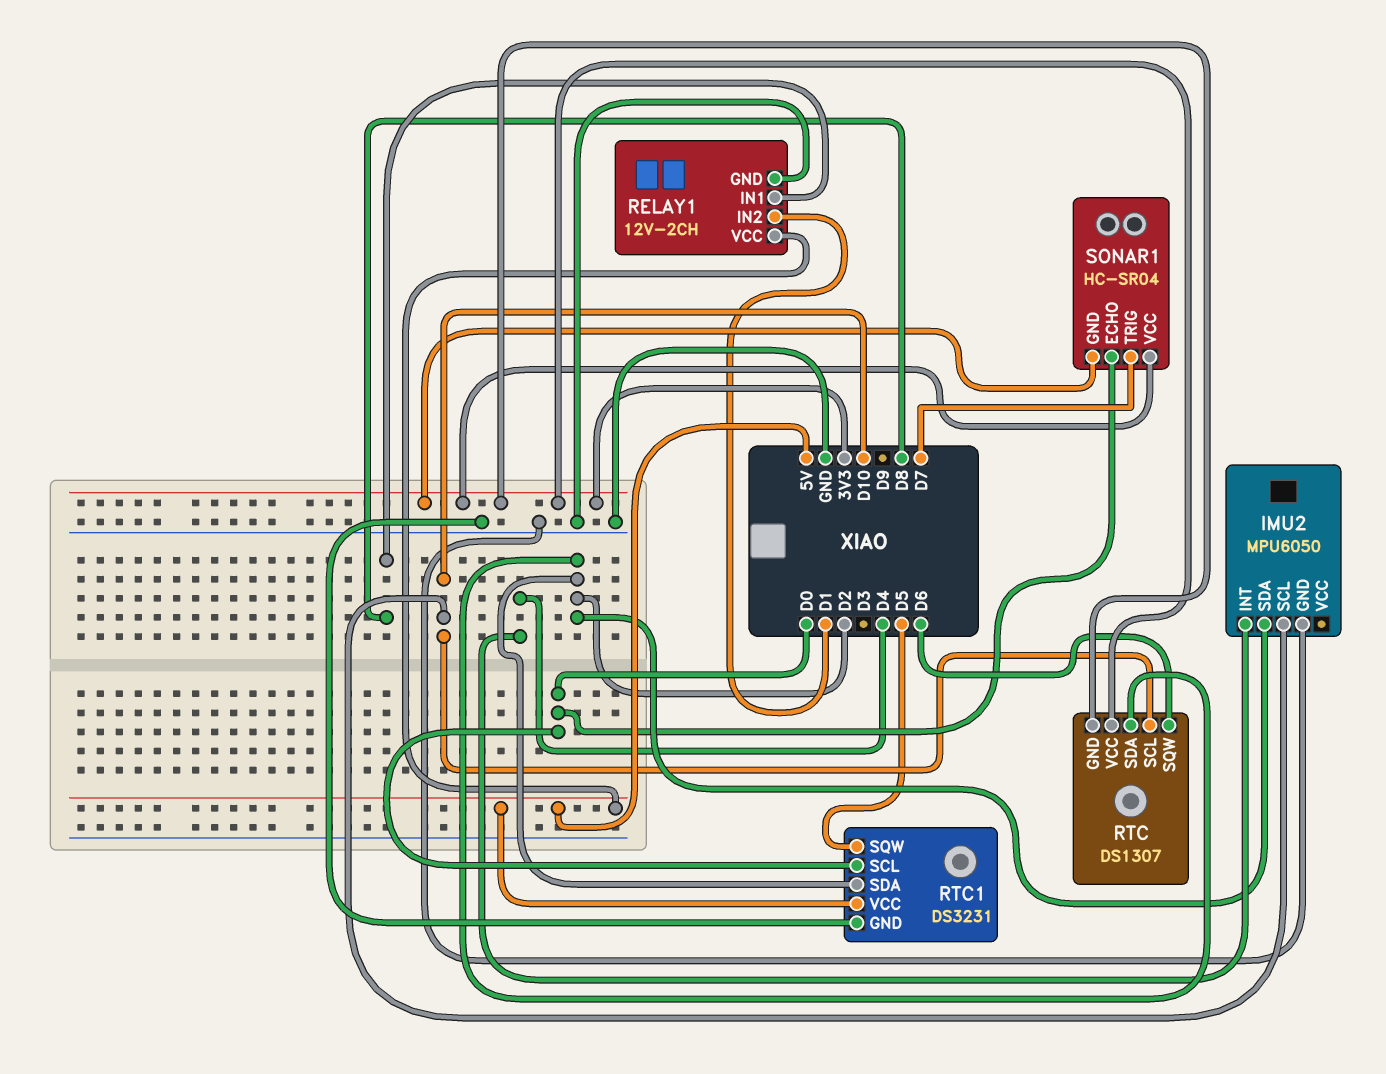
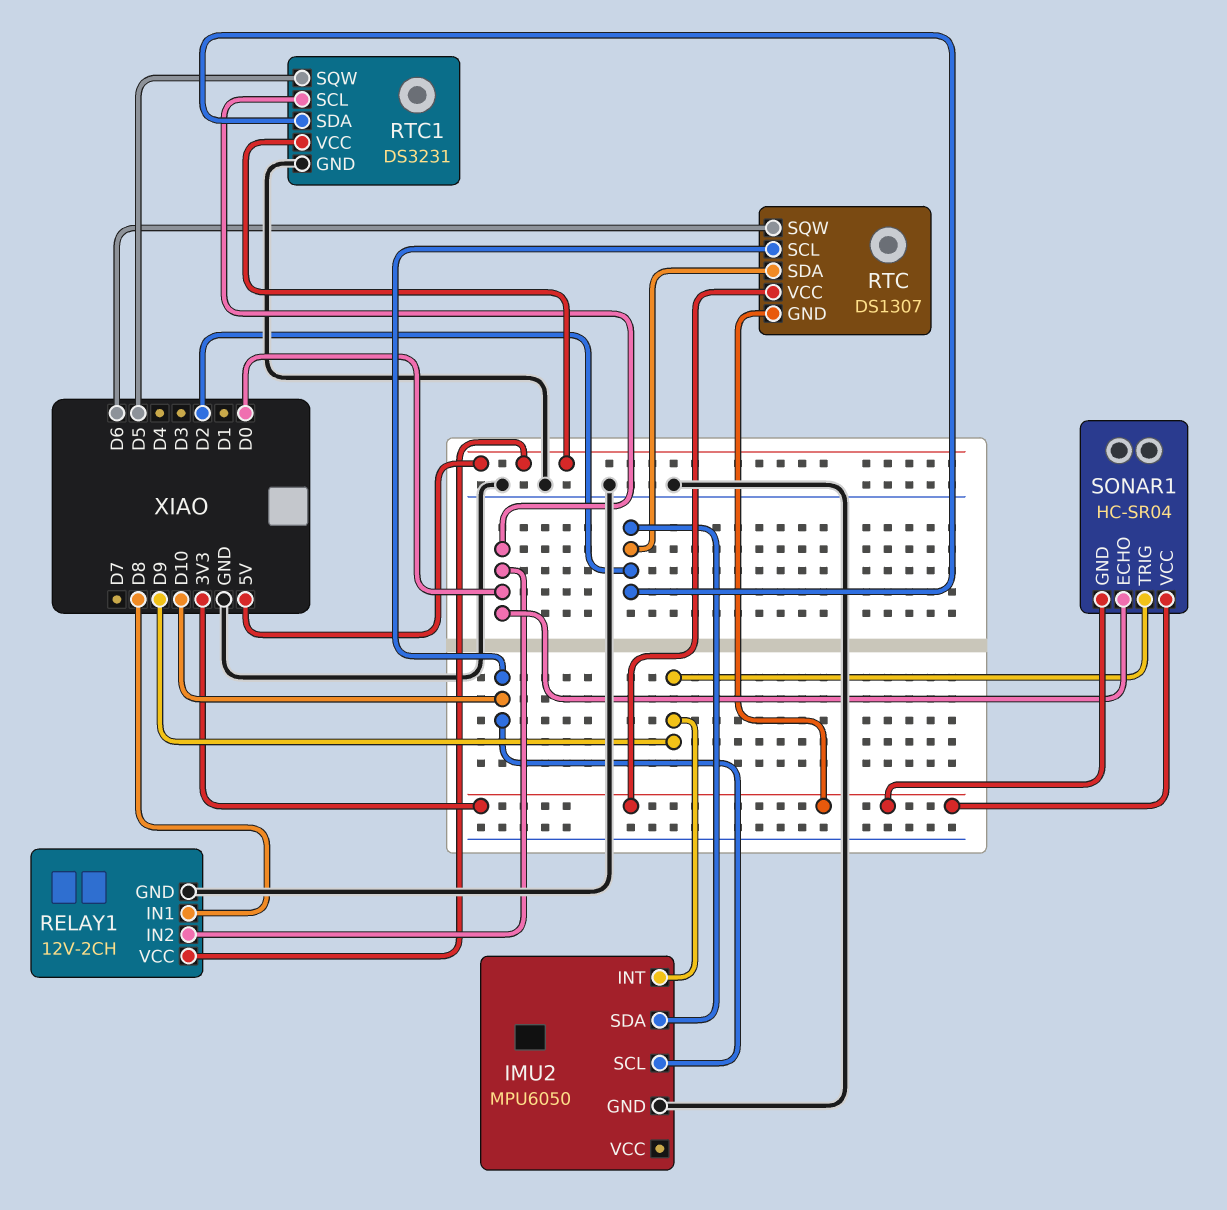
IMU2 pin INT: D4 -> D9
RELAY1 pin IN2: D1 -> D0
SONAR1 pin TRIG: D7 -> D9

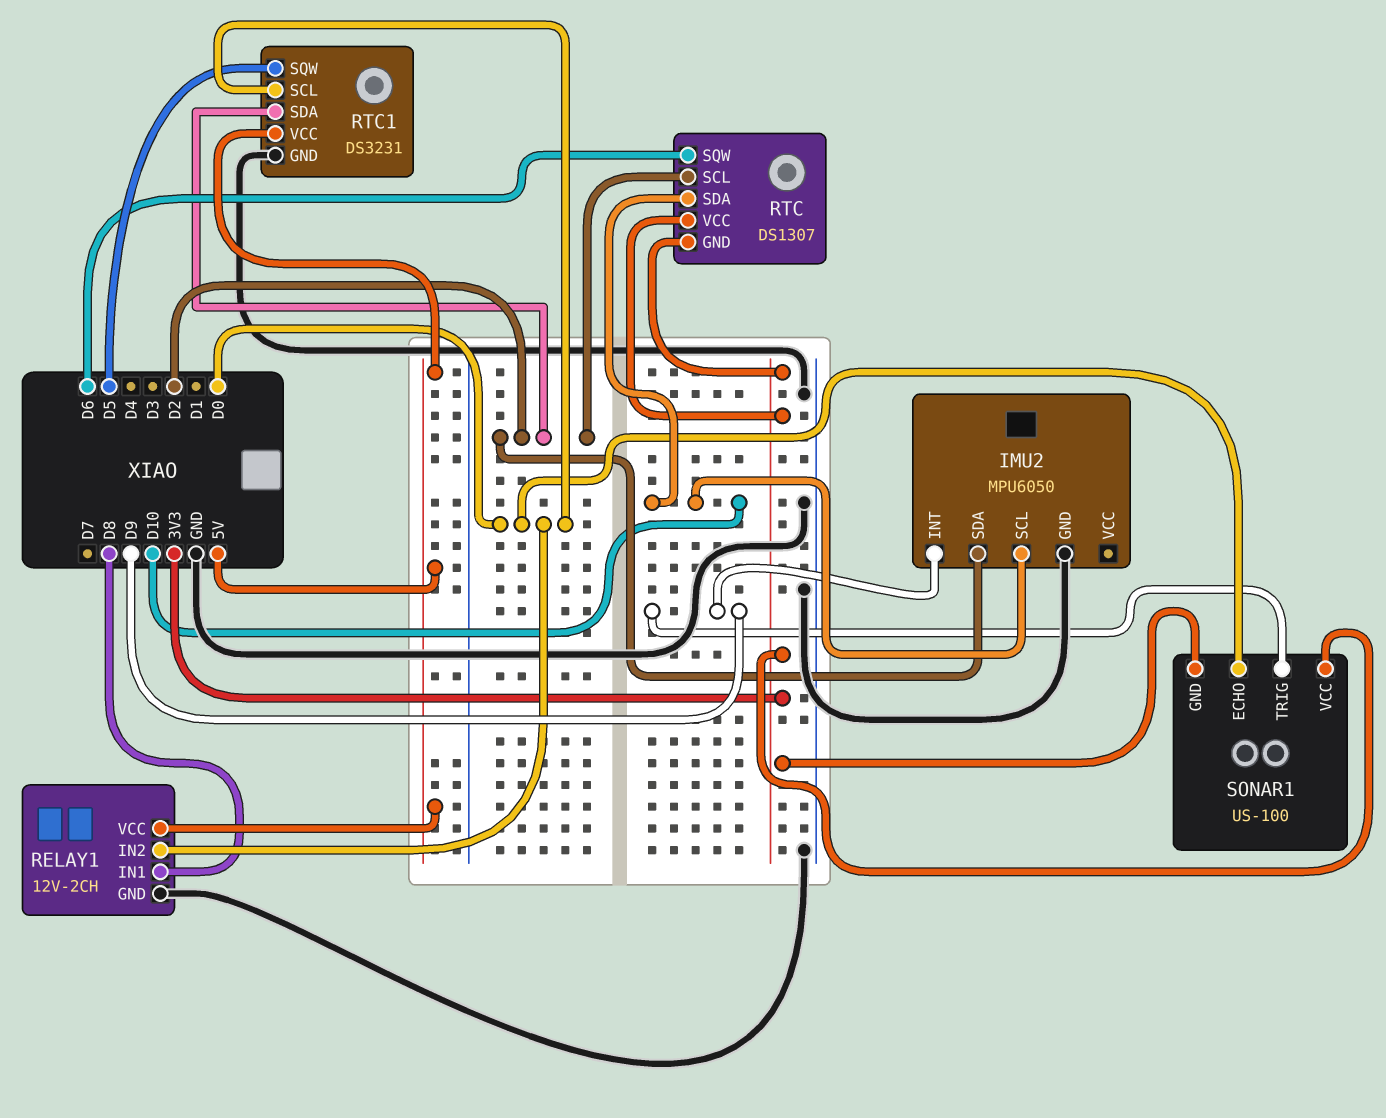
RTC pin SCL: D10 -> D2
RTC pin SDA: D2 -> D10
SONAR1: HC-SR04 -> US-100

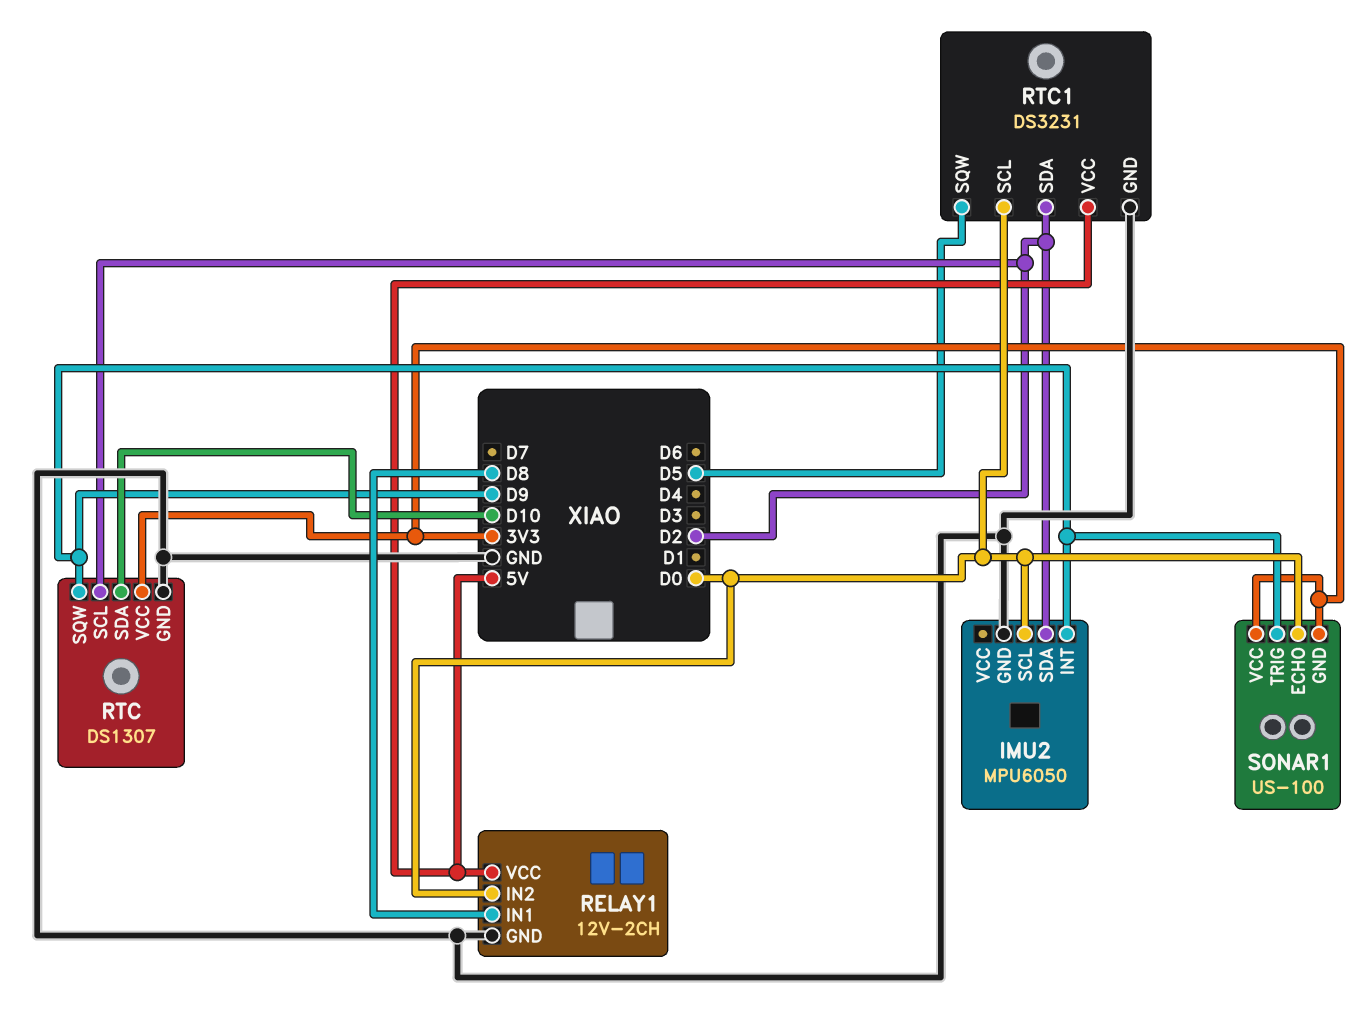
IMU2 pin SCL: D10 -> D0
RTC pin GND: 3V3 -> GND
RTC pin SQW: D6 -> D9

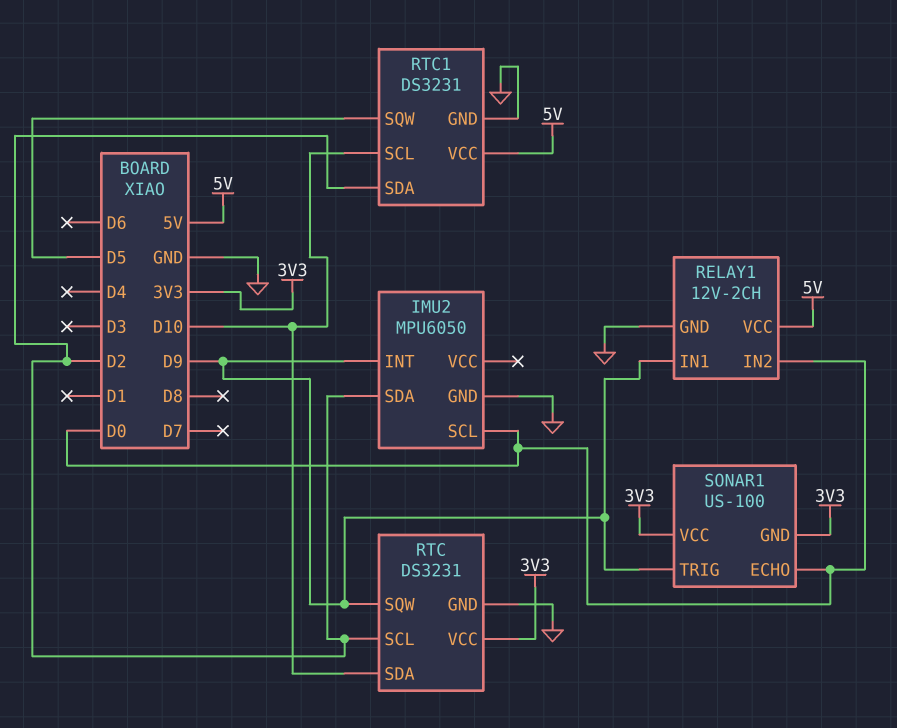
RELAY1 pin IN1: D8 -> D9
RTC: DS1307 -> DS3231
RTC1 pin SCL: D0 -> D10

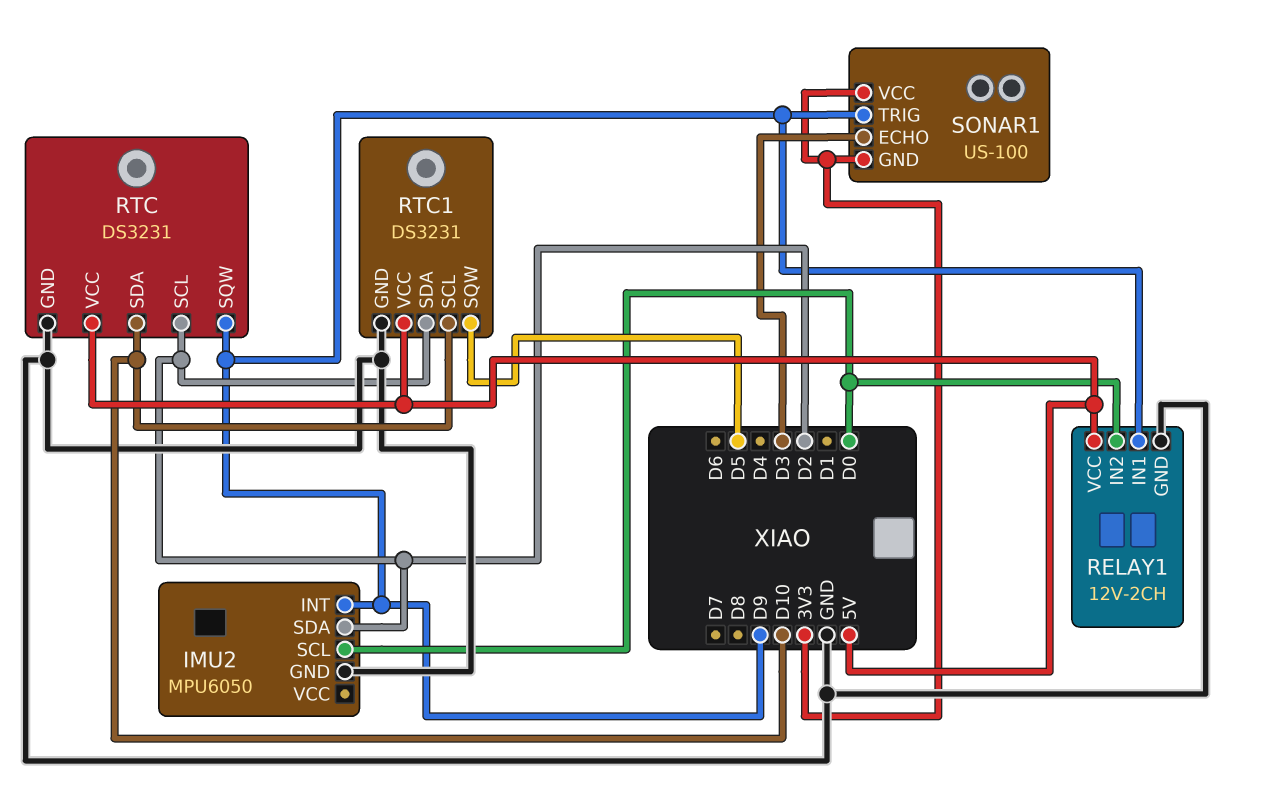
RTC pin VCC: 3V3 -> 5V
SONAR1 pin ECHO: D0 -> D3

